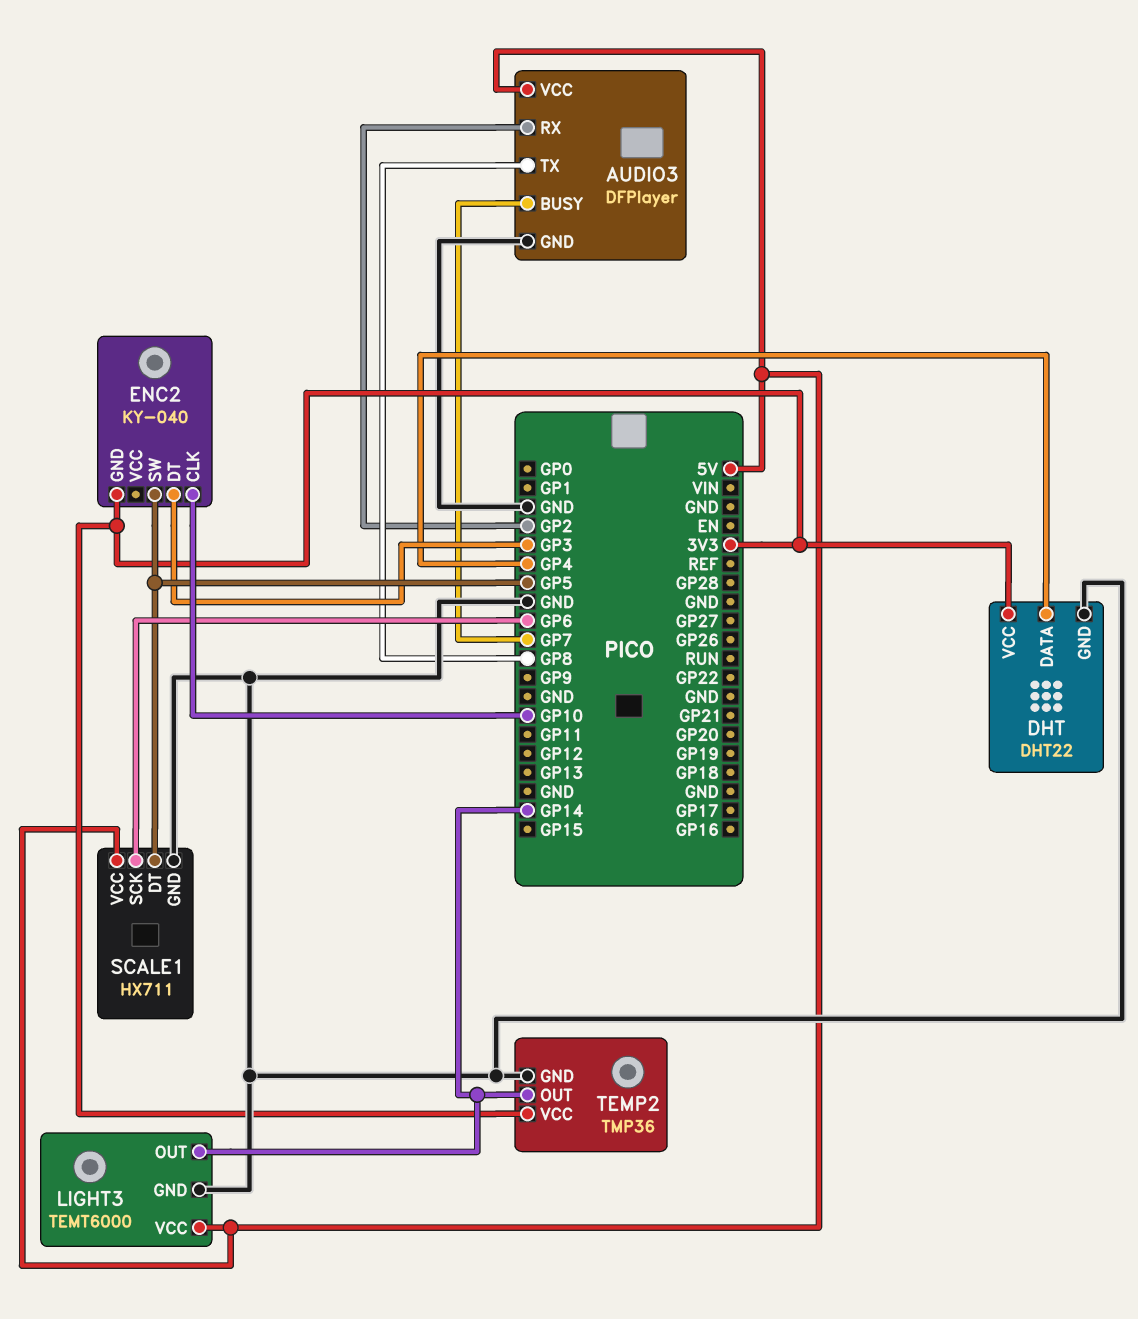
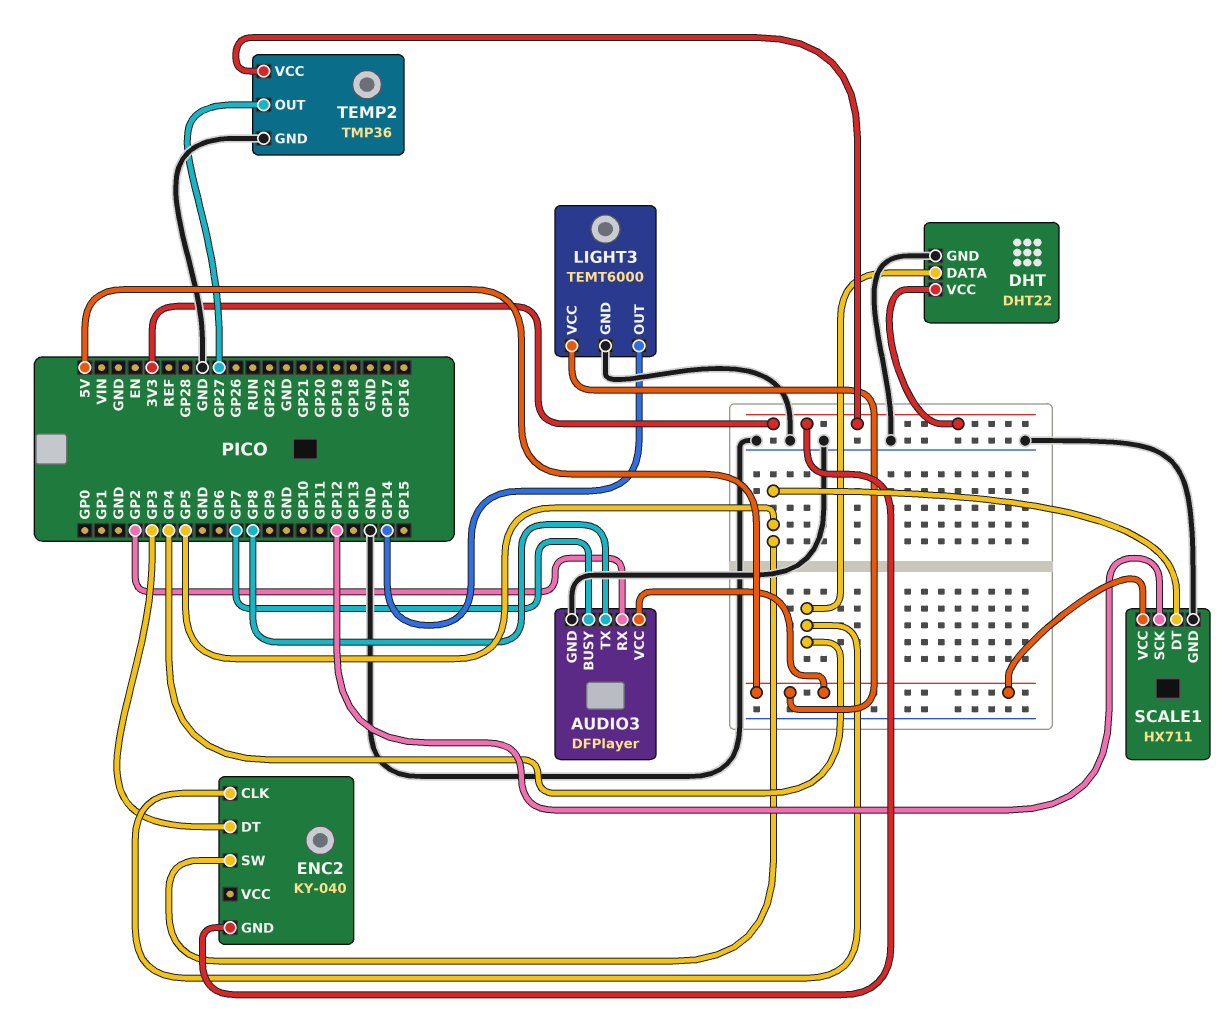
ENC2 pin CLK: GP10 -> GP4
SCALE1 pin SCK: GP6 -> GP12
TEMP2 pin OUT: GP14 -> GP27

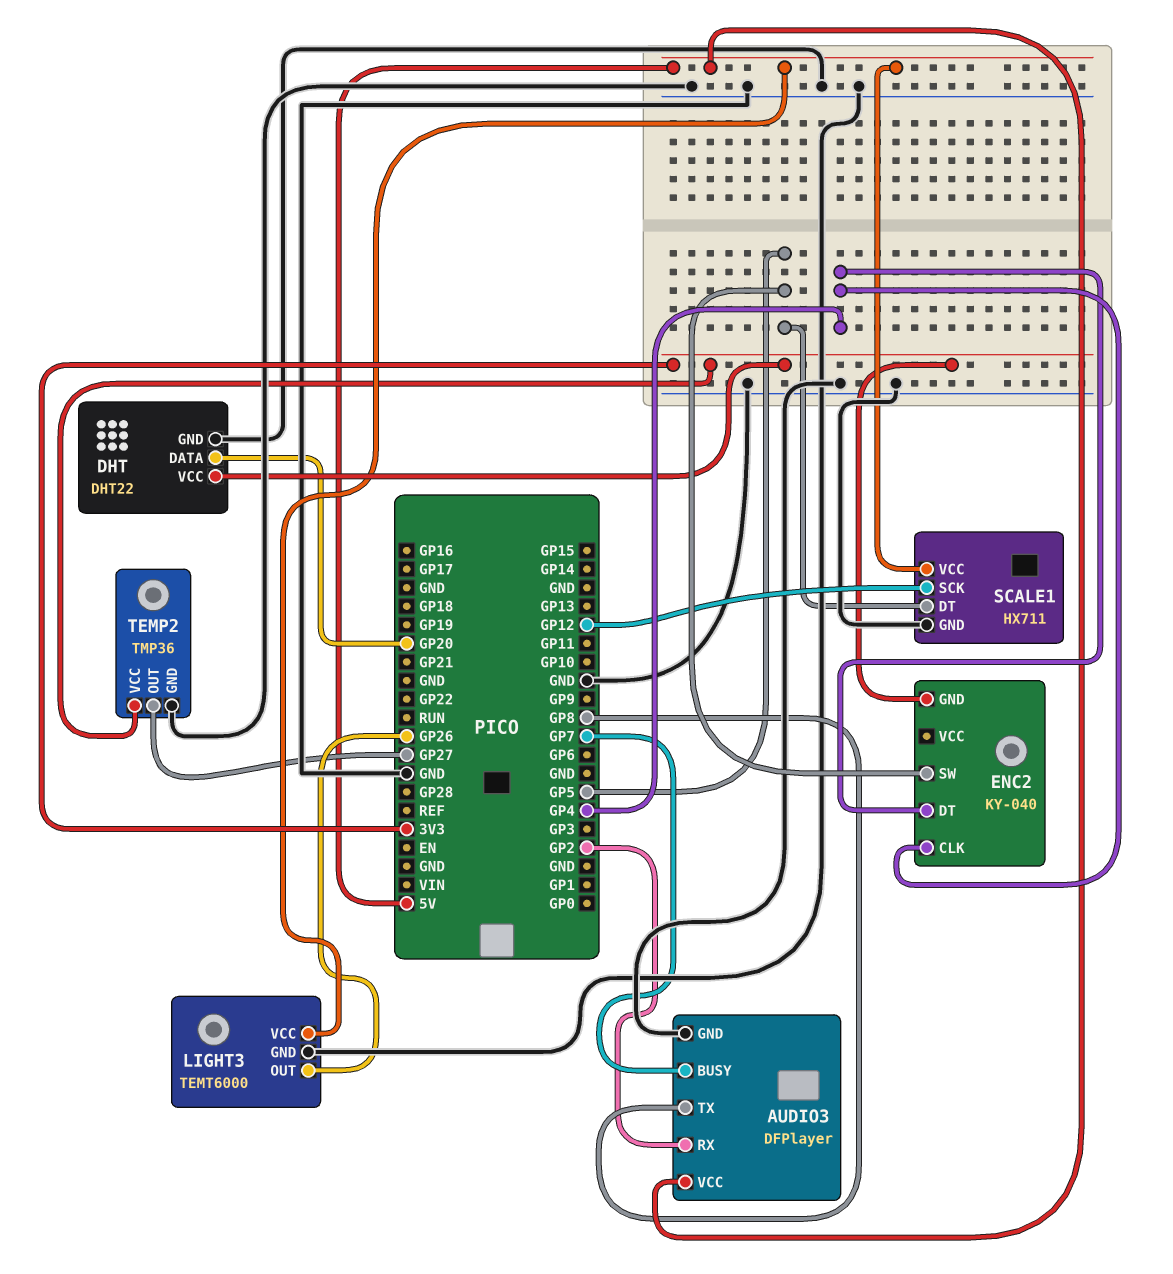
DHT pin DATA: GP4 -> GP20
ENC2 pin DT: GP3 -> GP4
LIGHT3 pin OUT: GP14 -> GP26

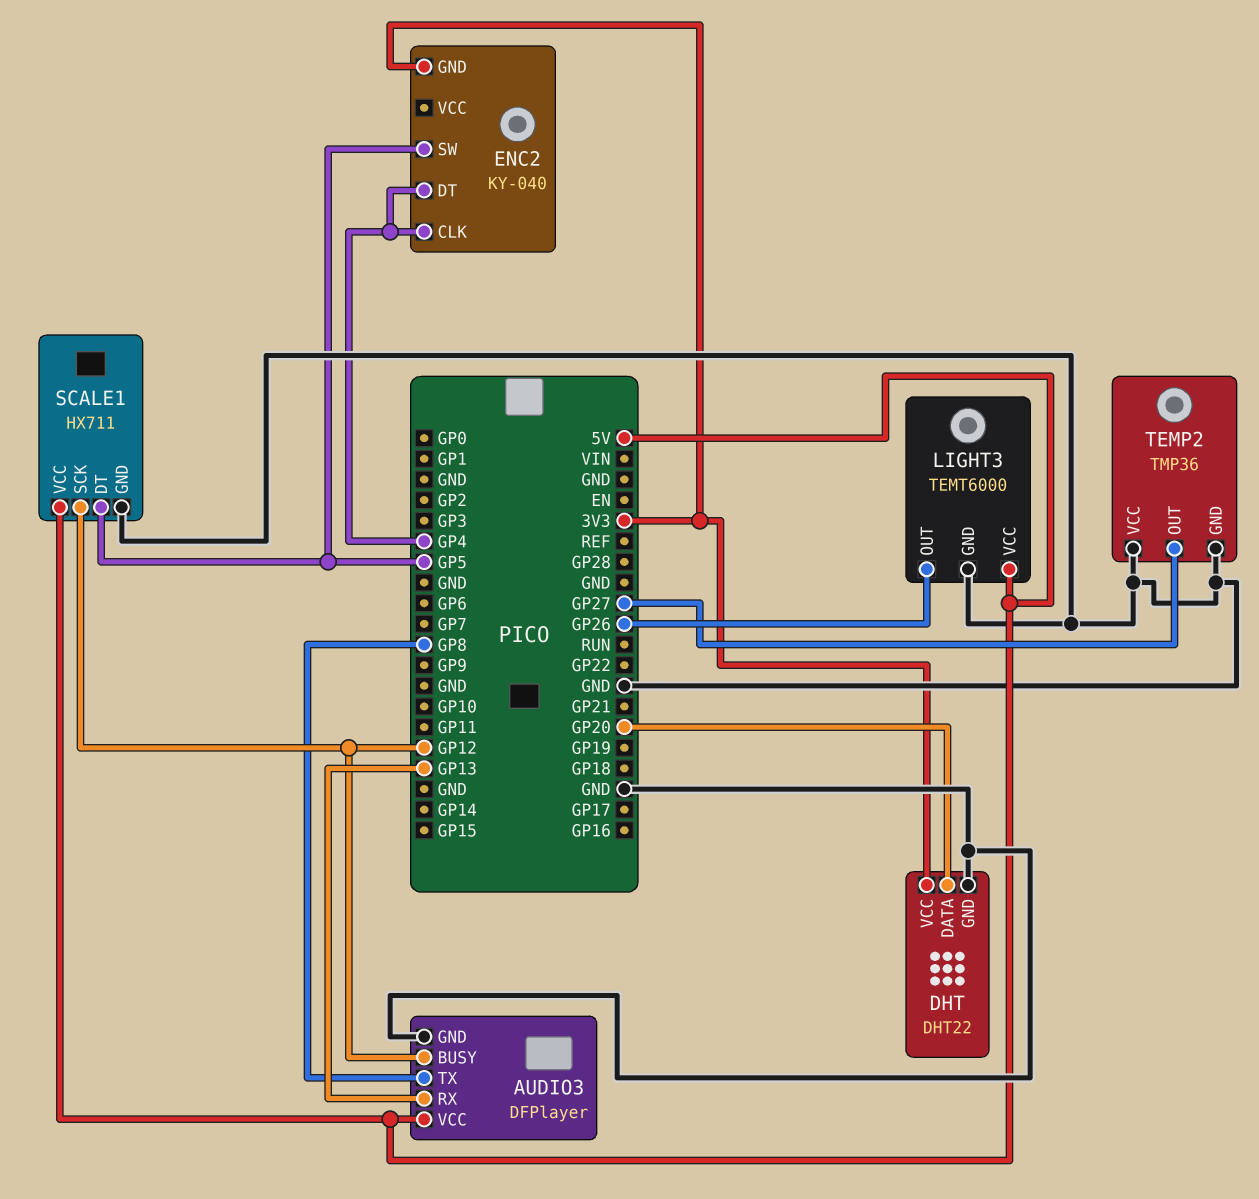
AUDIO3 pin BUSY: GP7 -> GP12
AUDIO3 pin RX: GP2 -> GP13
TEMP2 pin VCC: 3V3 -> GND

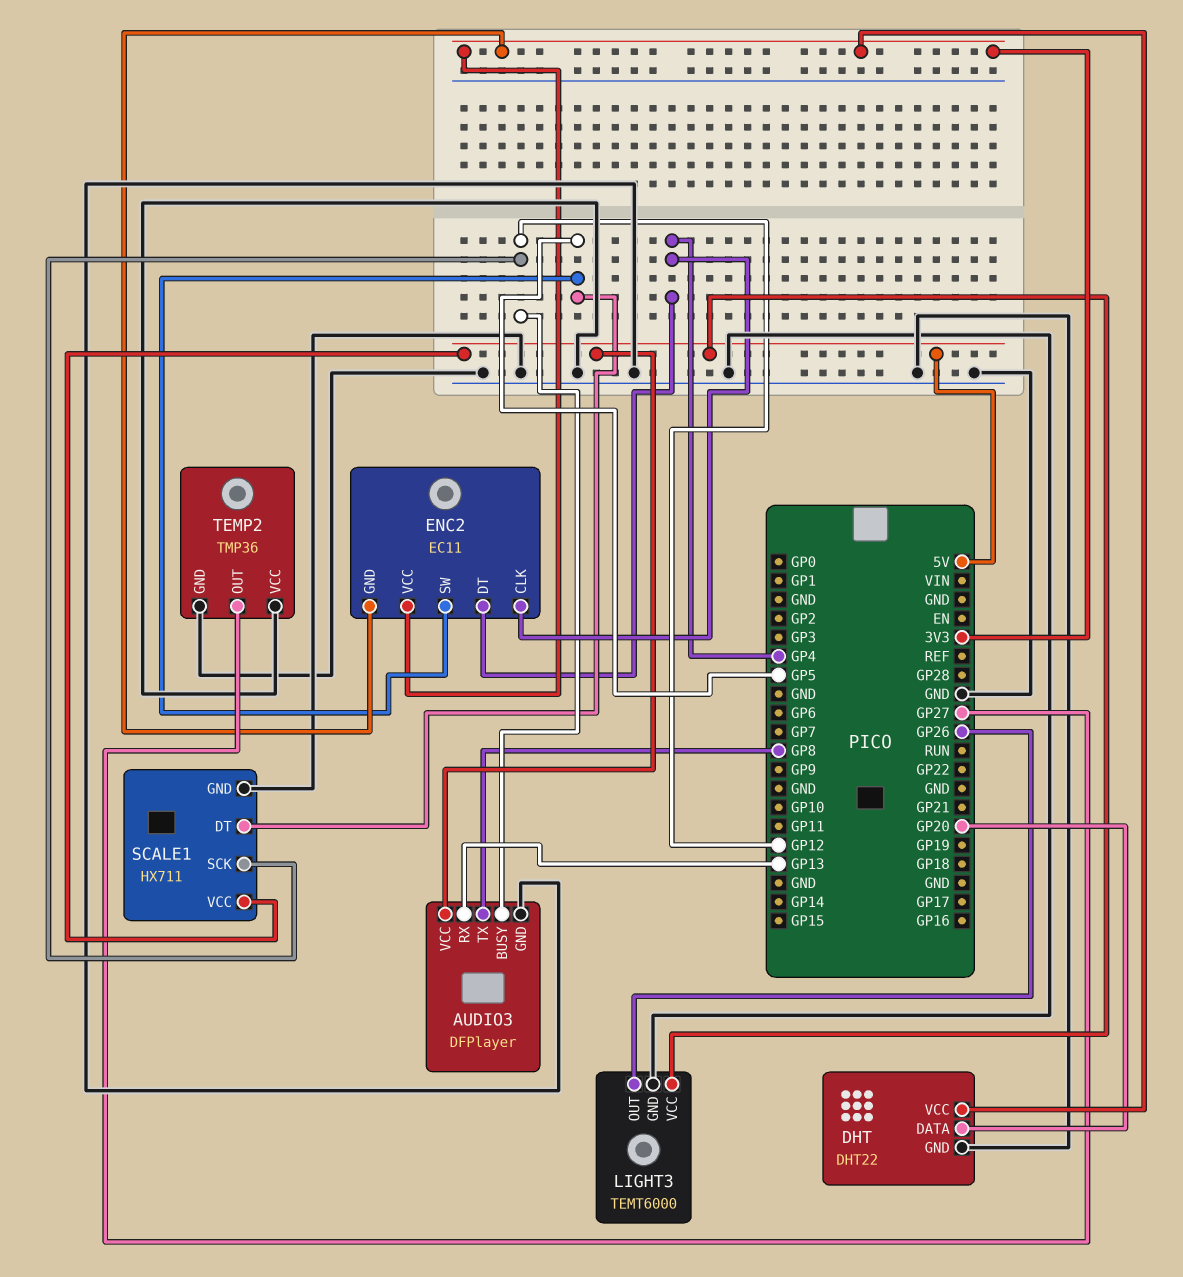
ENC2: KY-040 -> EC11
ENC2 pin VCC: none -> 3V3

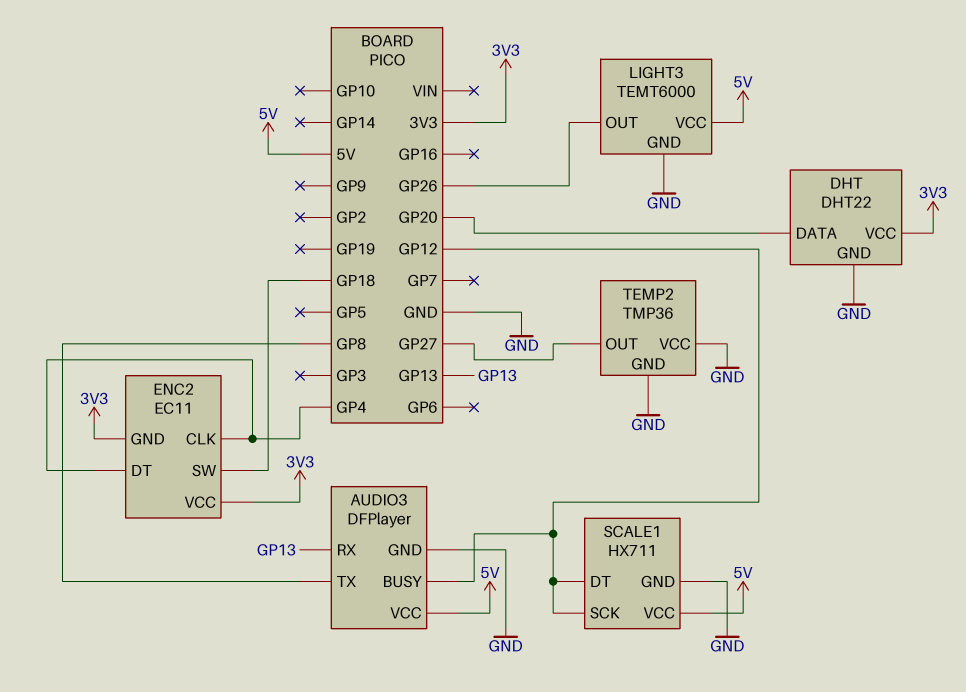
ENC2 pin SW: GP5 -> GP18
SCALE1 pin DT: GP5 -> GP12

